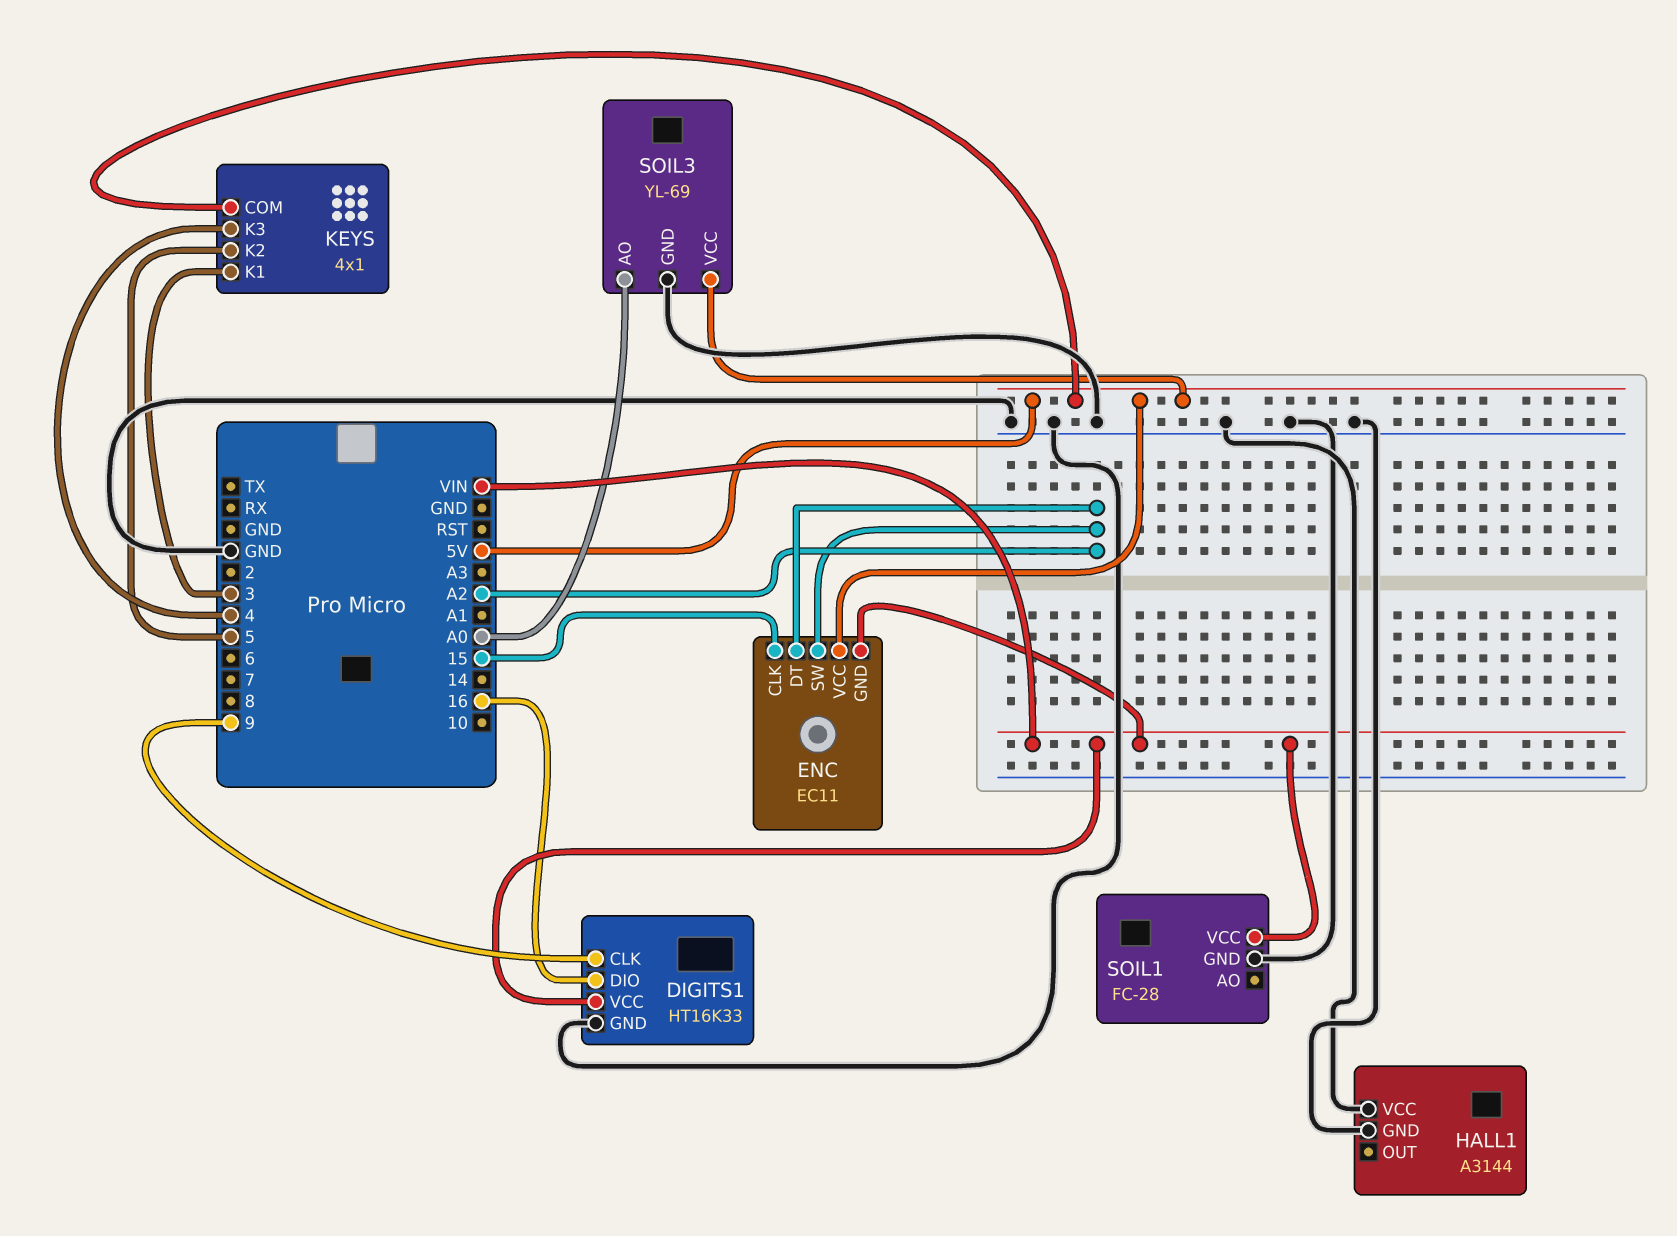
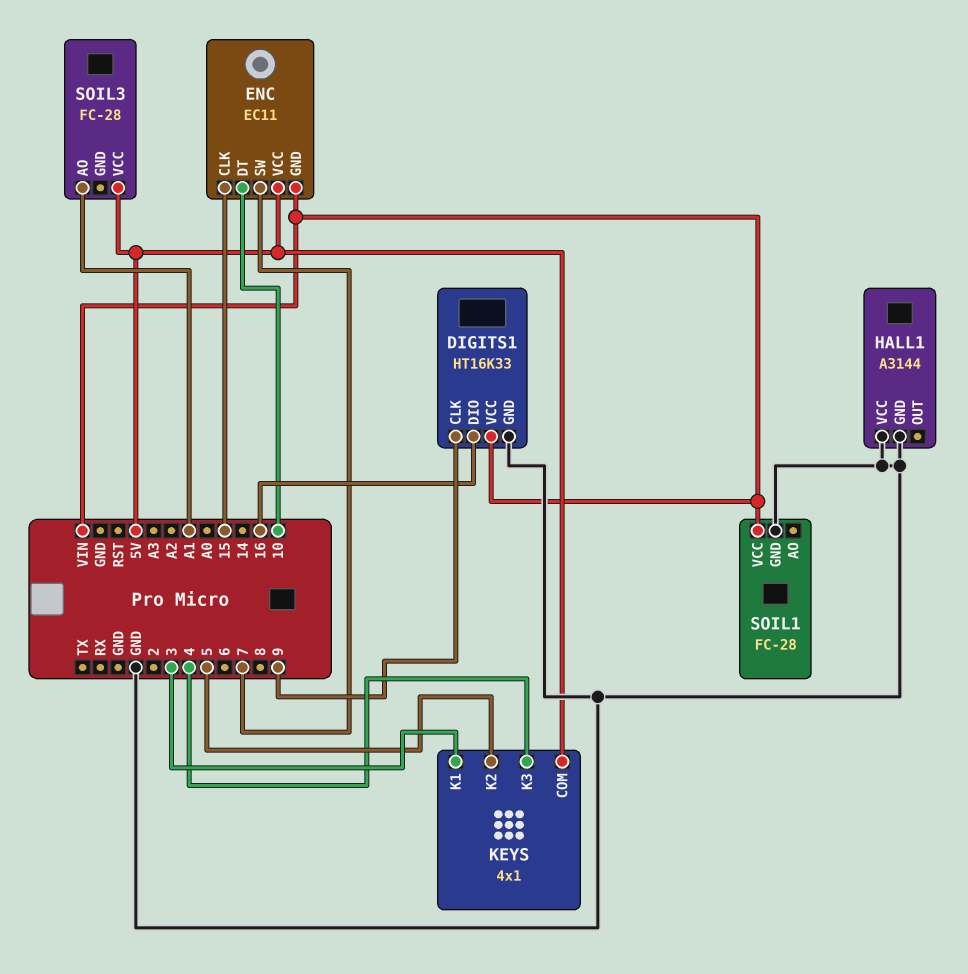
ENC pin DT: A2 -> 10
ENC pin SW: A2 -> 7
SOIL3: YL-69 -> FC-28
SOIL3 pin AO: A0 -> A1
SOIL3 pin GND: GND -> none

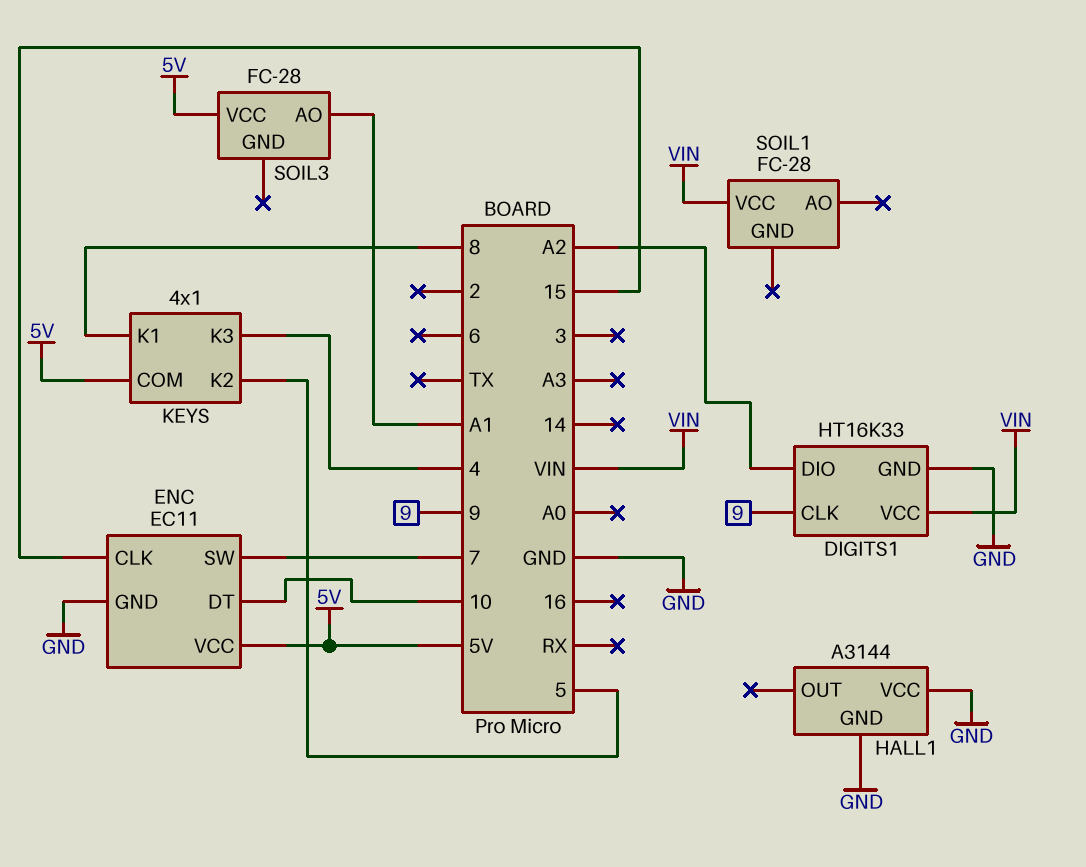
DIGITS1 pin DIO: 16 -> A2
ENC pin GND: VIN -> GND
KEYS pin K1: 3 -> 8
SOIL1 pin GND: GND -> none

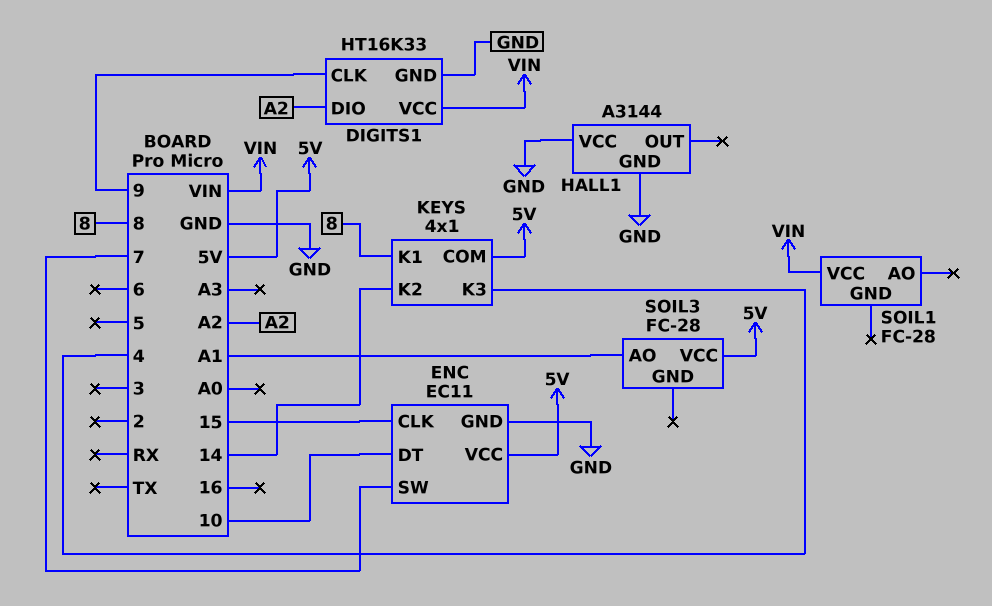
KEYS pin K2: 5 -> 14

